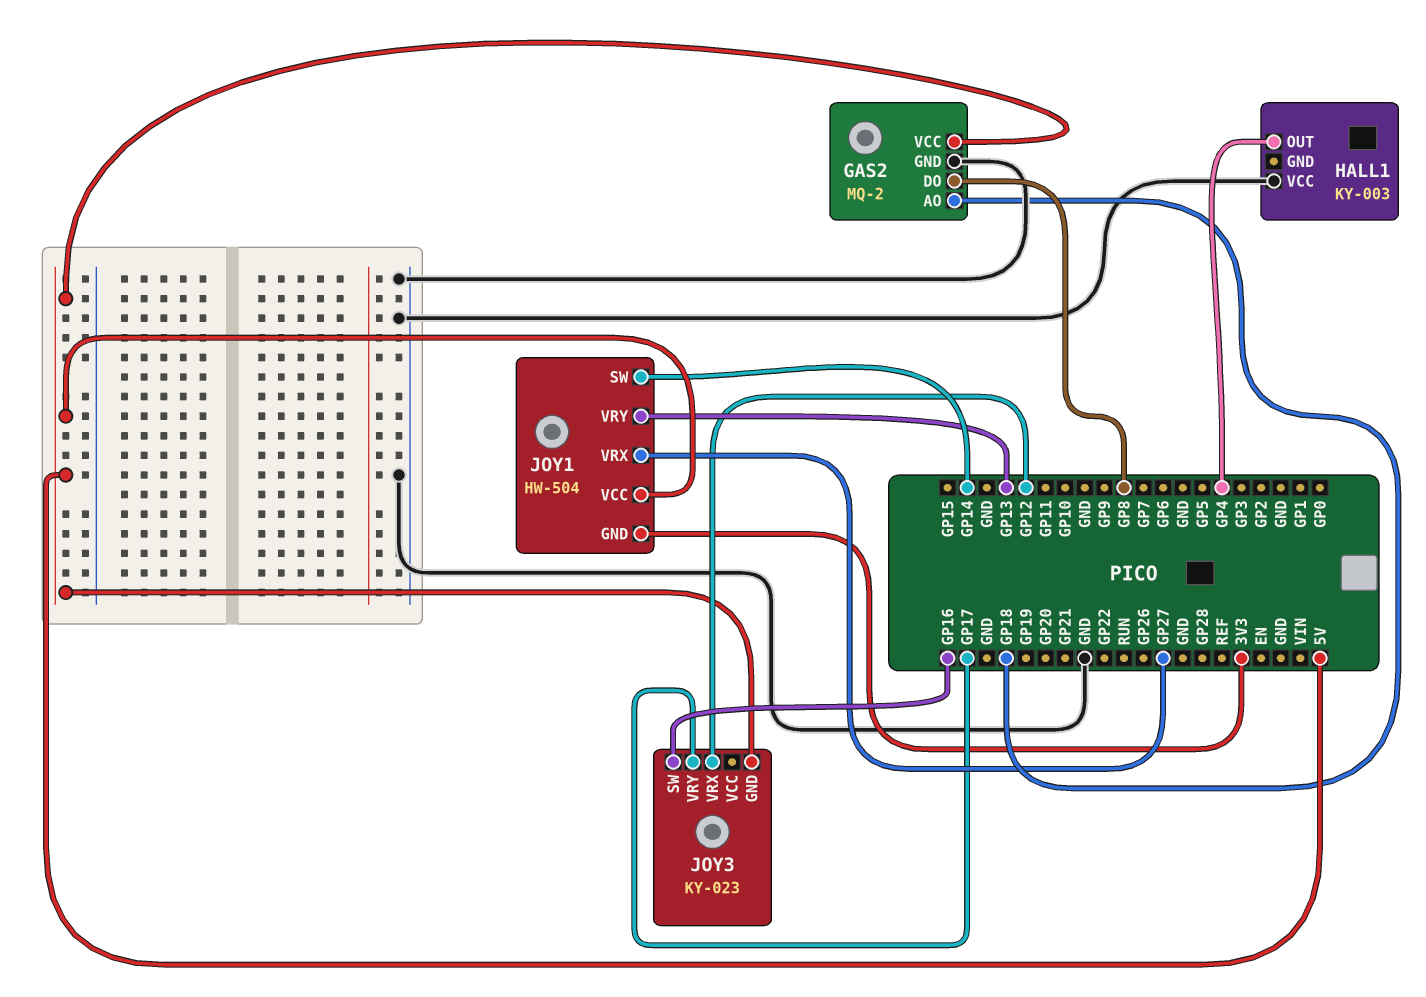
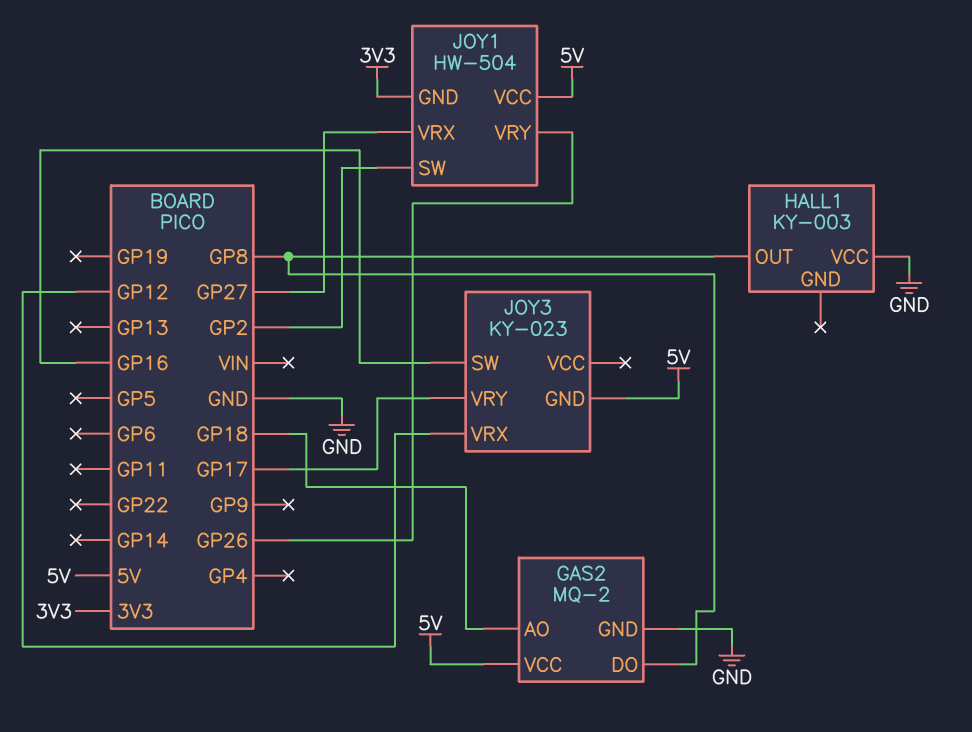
HALL1 pin OUT: GP4 -> GP8
JOY1 pin SW: GP14 -> GP2
JOY1 pin VRY: GP13 -> GP26

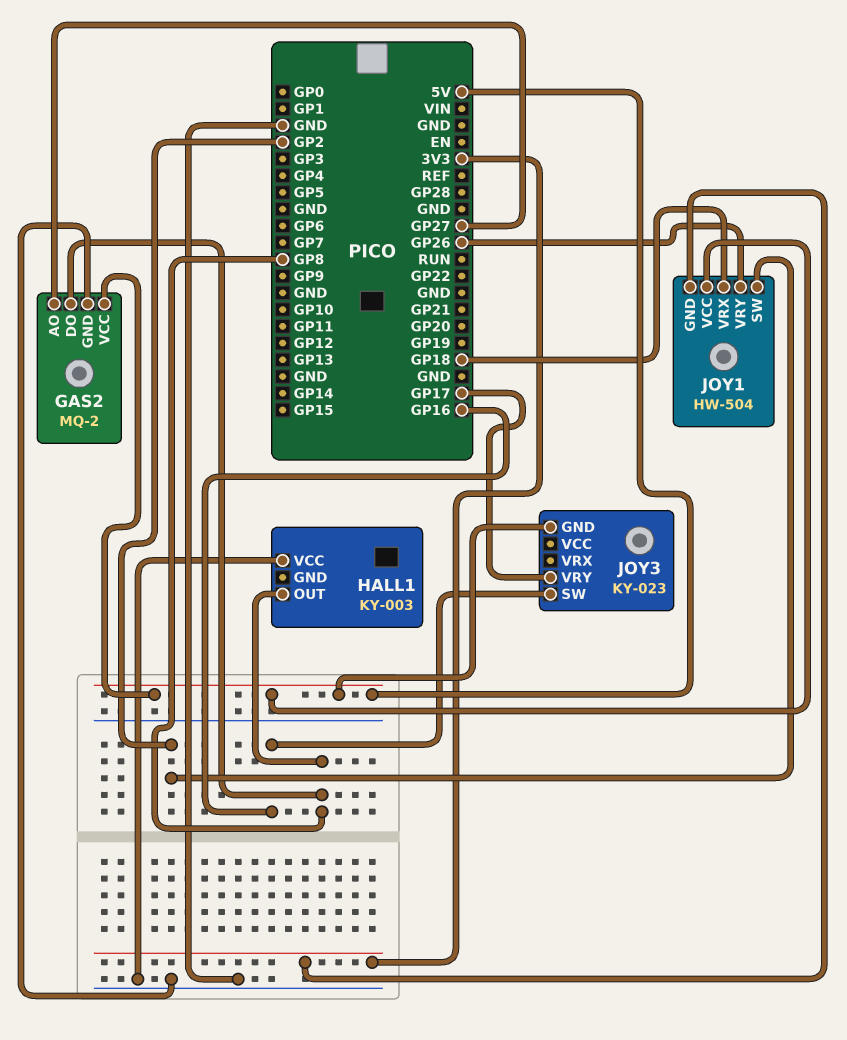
GAS2 pin AO: GP18 -> GP27
JOY1 pin VRX: GP27 -> GP18
JOY3 pin VRX: GP12 -> none

